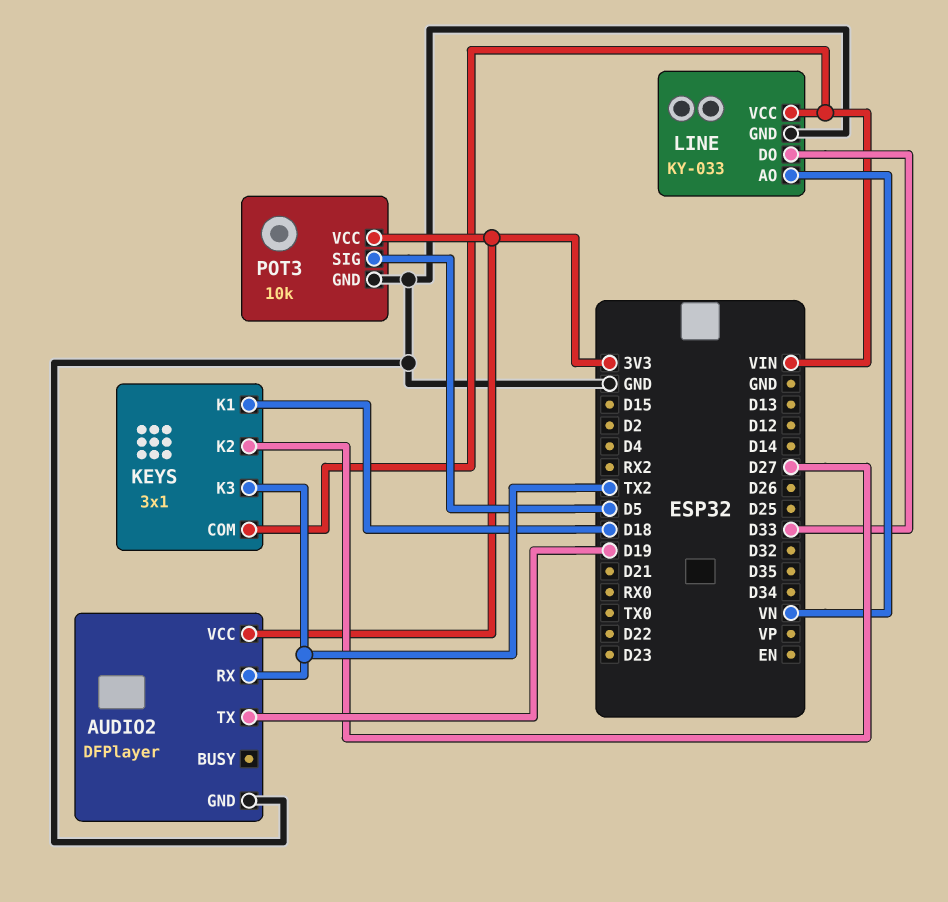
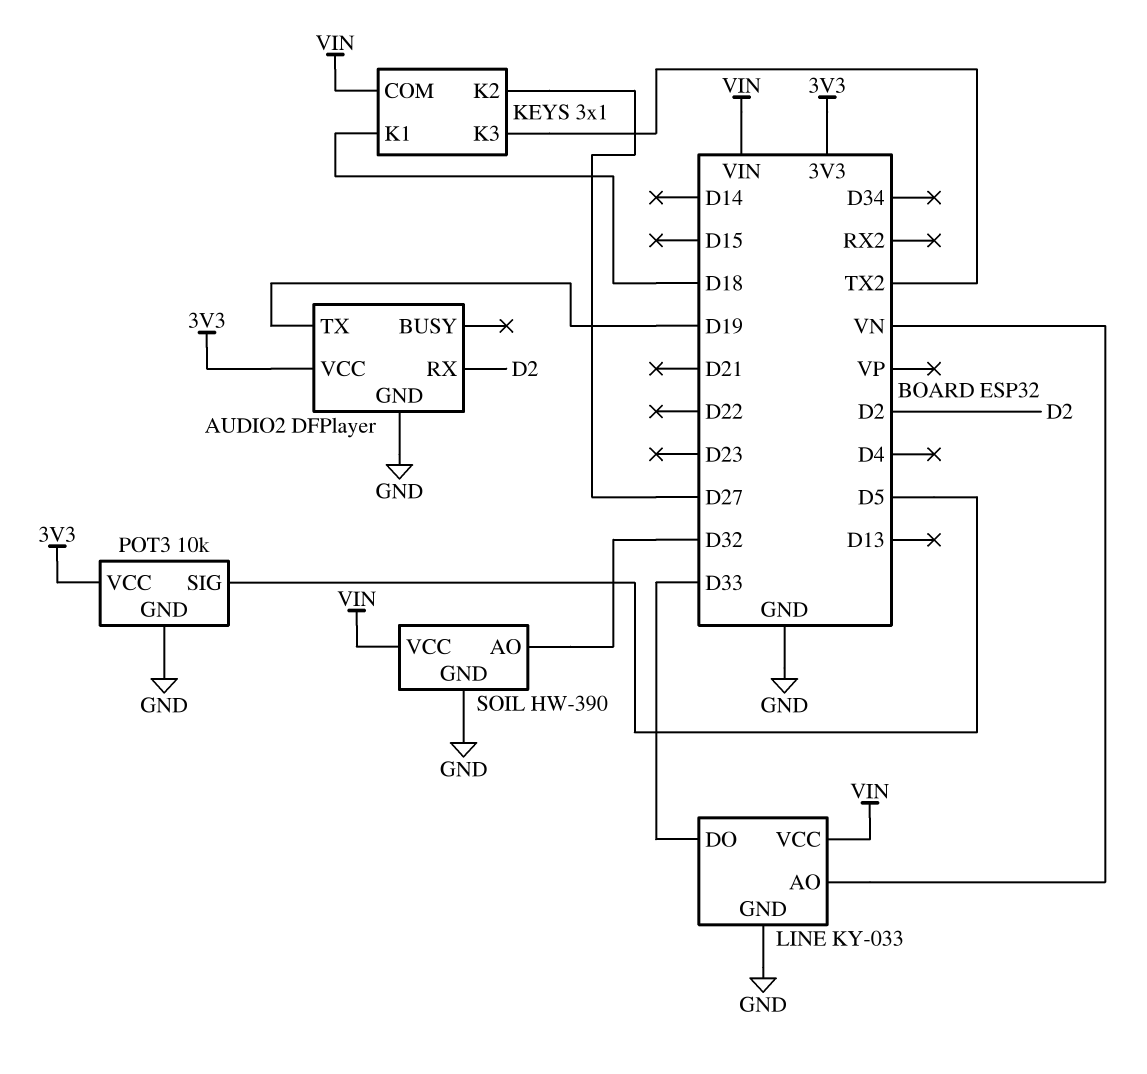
AUDIO2 pin RX: TX2 -> D2
SOIL: none -> HW-390
SOIL pin AO: none -> D32
SOIL pin GND: none -> GND
SOIL pin VCC: none -> VIN

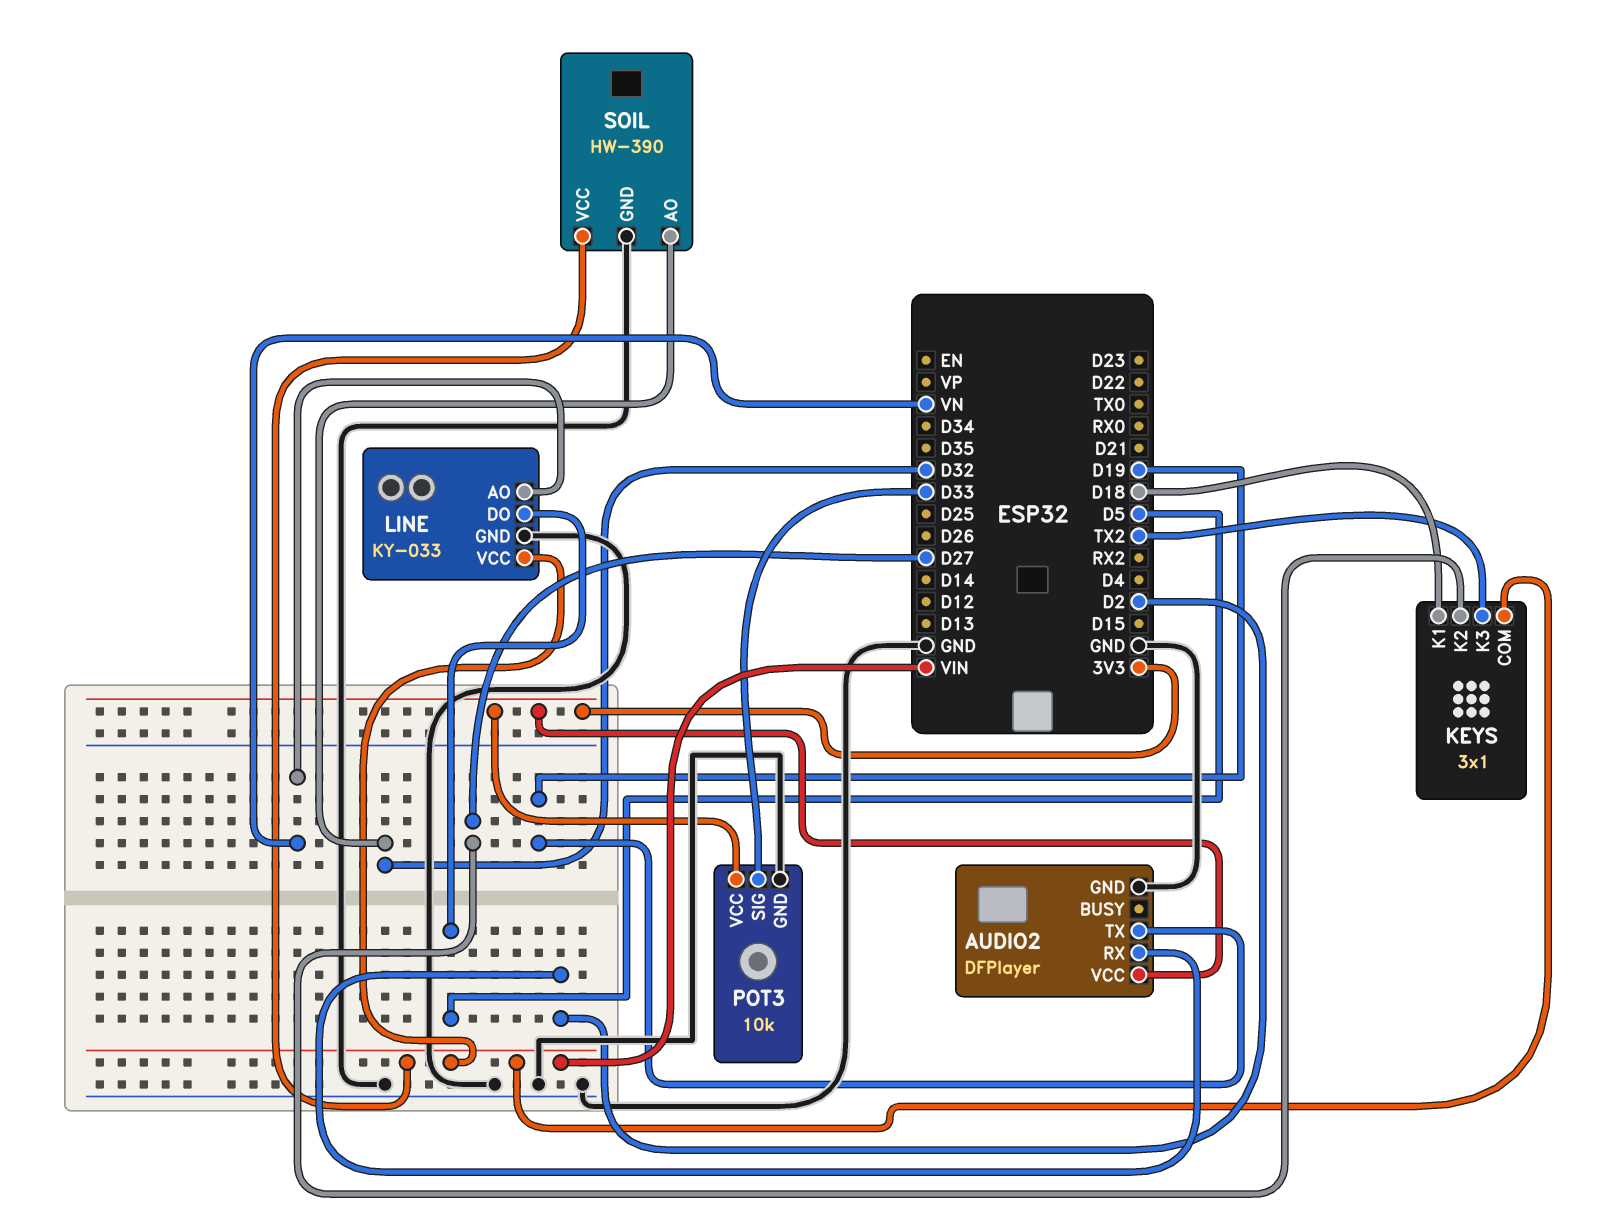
LINE pin DO: D33 -> D5
POT3 pin SIG: D5 -> D33

